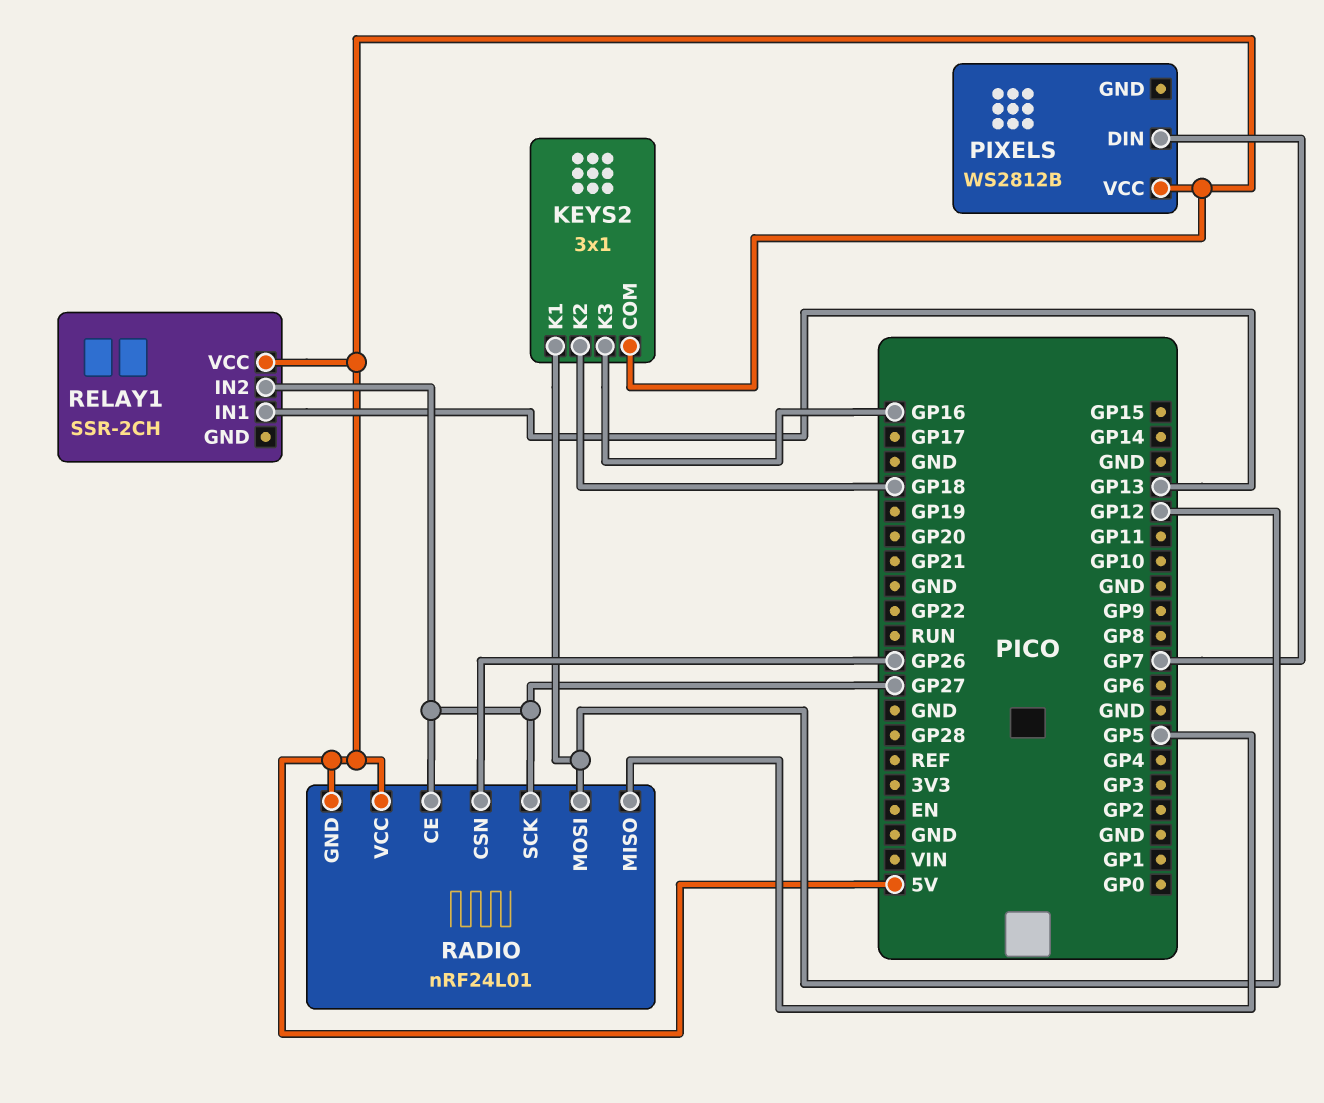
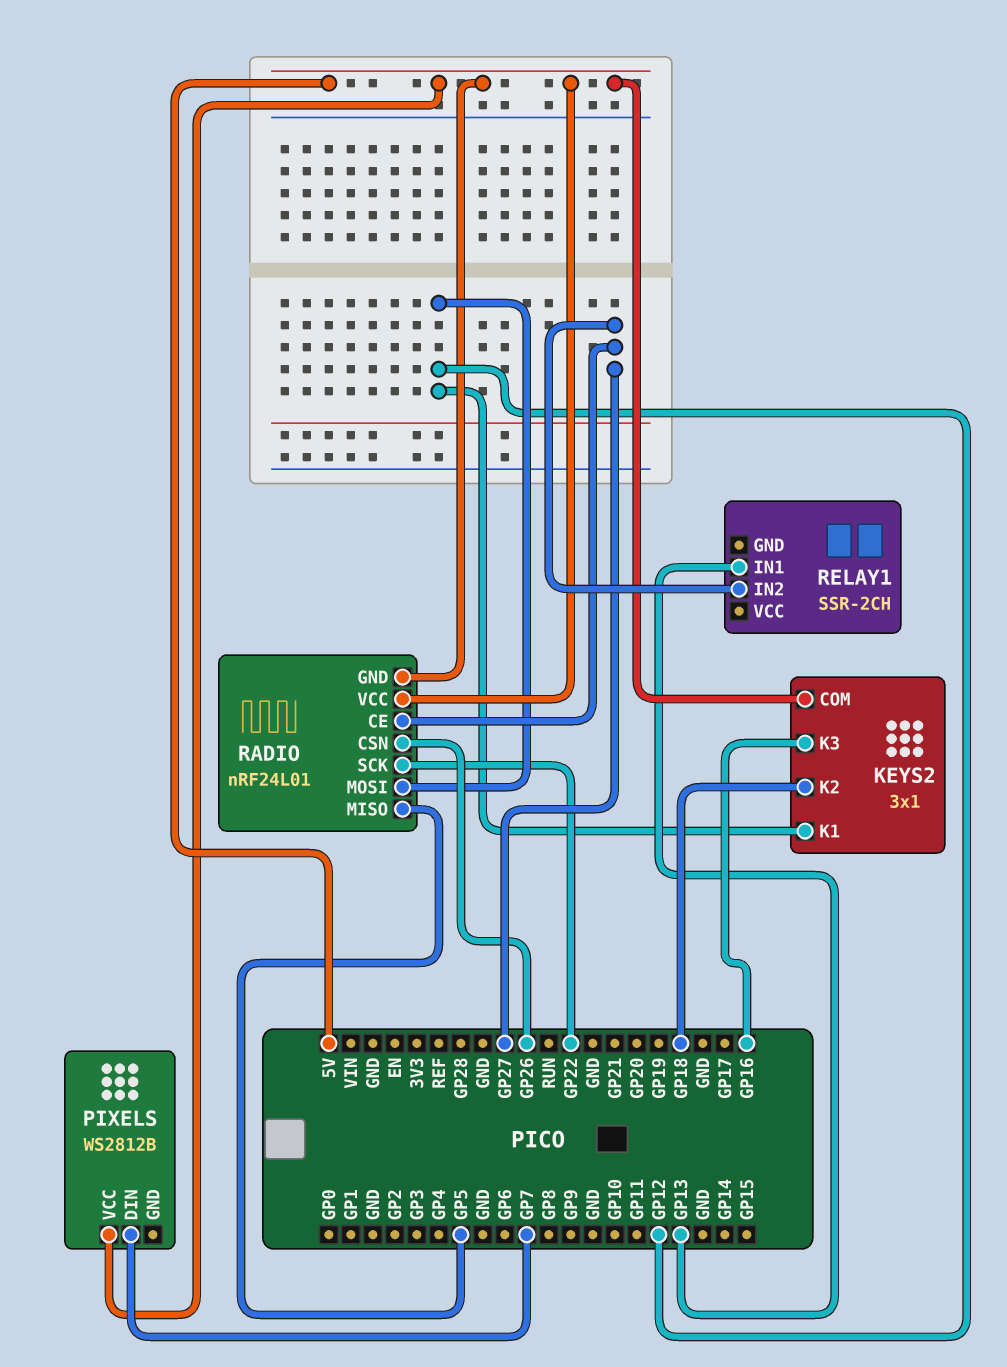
RADIO pin SCK: GP27 -> GP22
RELAY1 pin VCC: 5V -> none

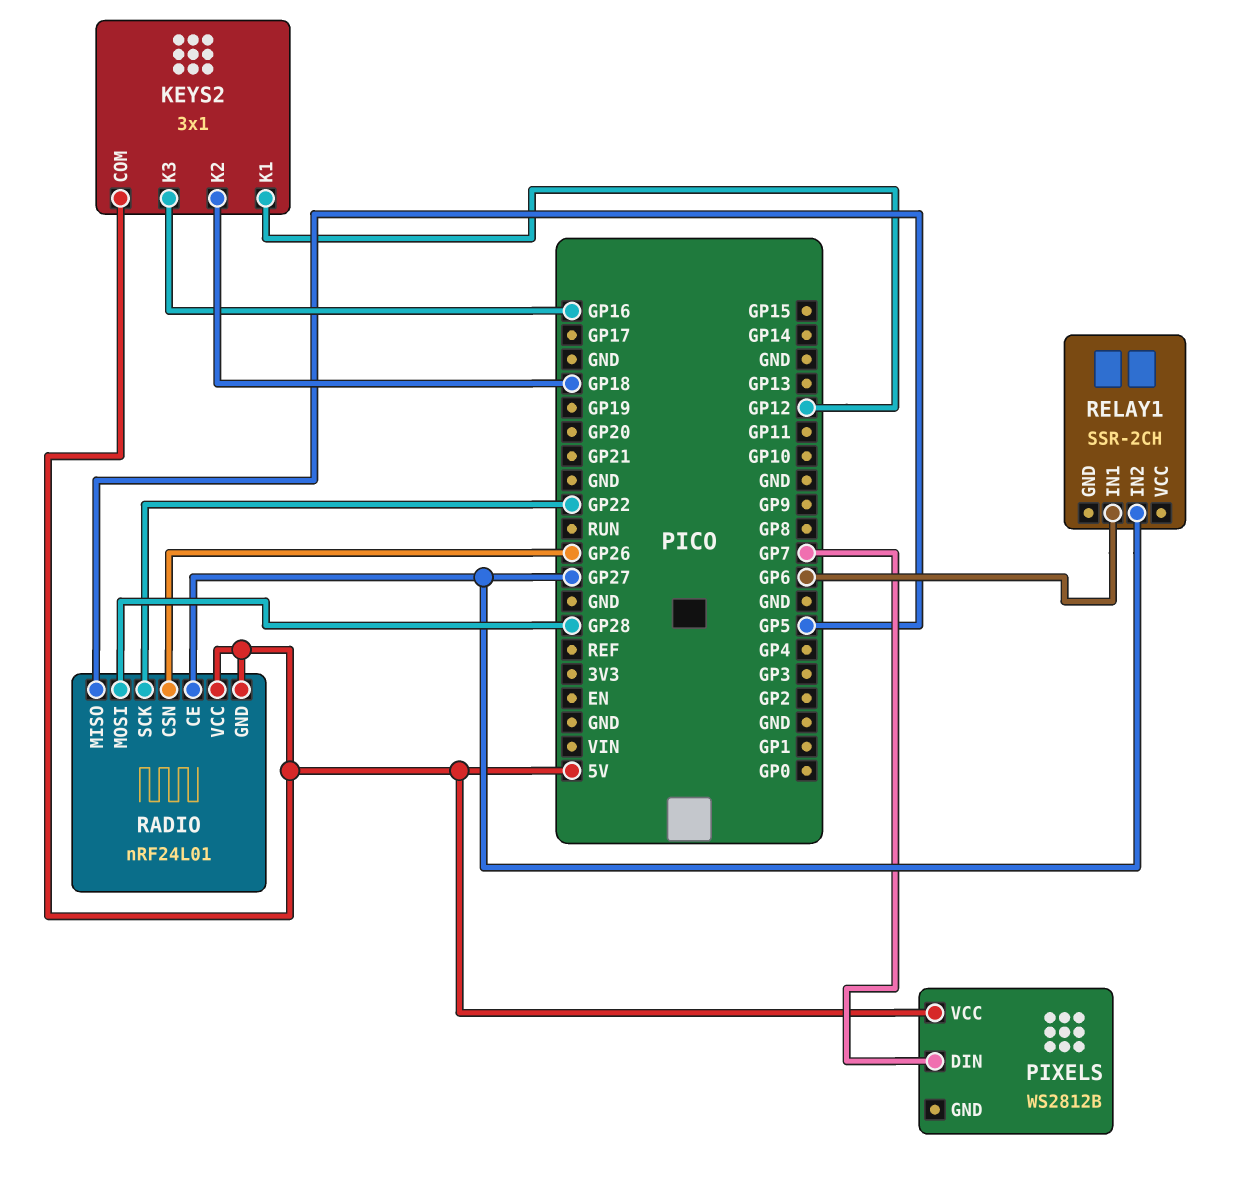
RADIO pin MOSI: GP12 -> GP28
RELAY1 pin IN1: GP13 -> GP6

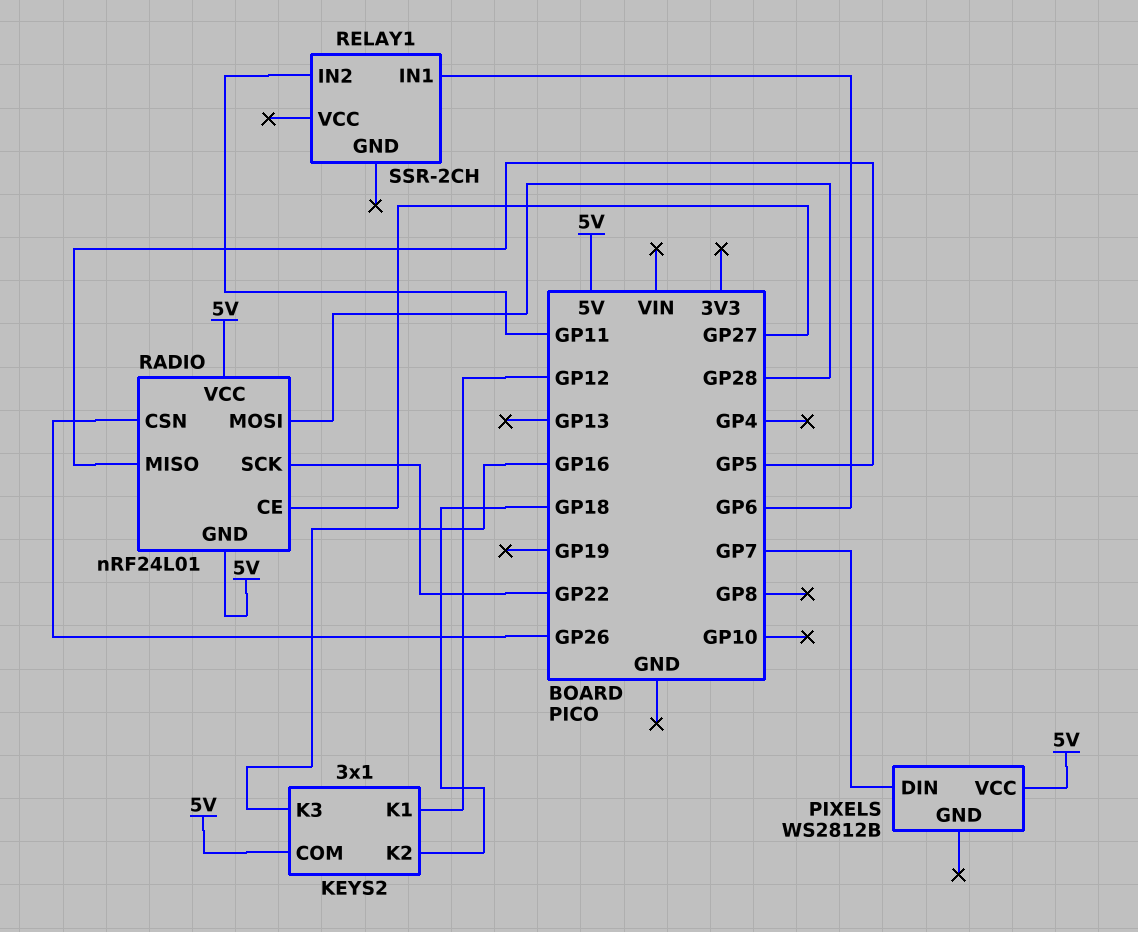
RELAY1 pin IN2: GP27 -> GP11

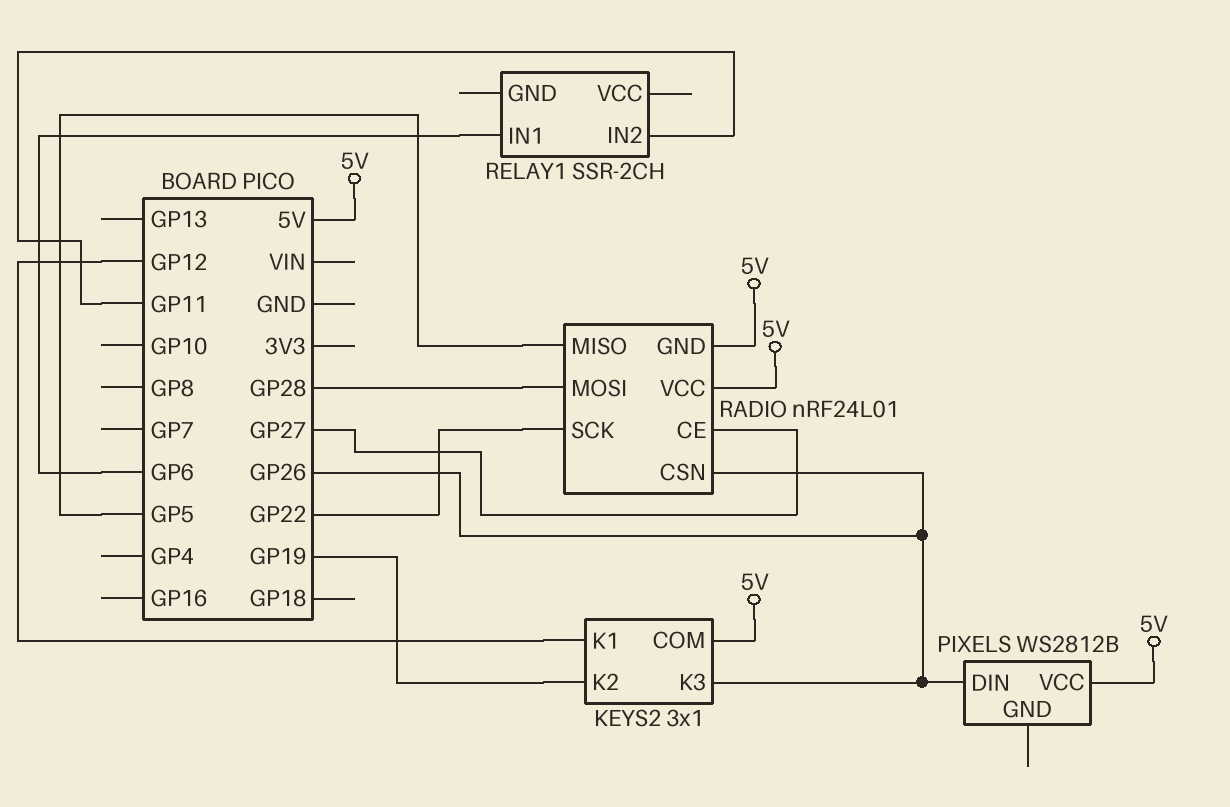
KEYS2 pin K2: GP18 -> GP19
KEYS2 pin K3: GP16 -> GP26
PIXELS pin DIN: GP7 -> GP26

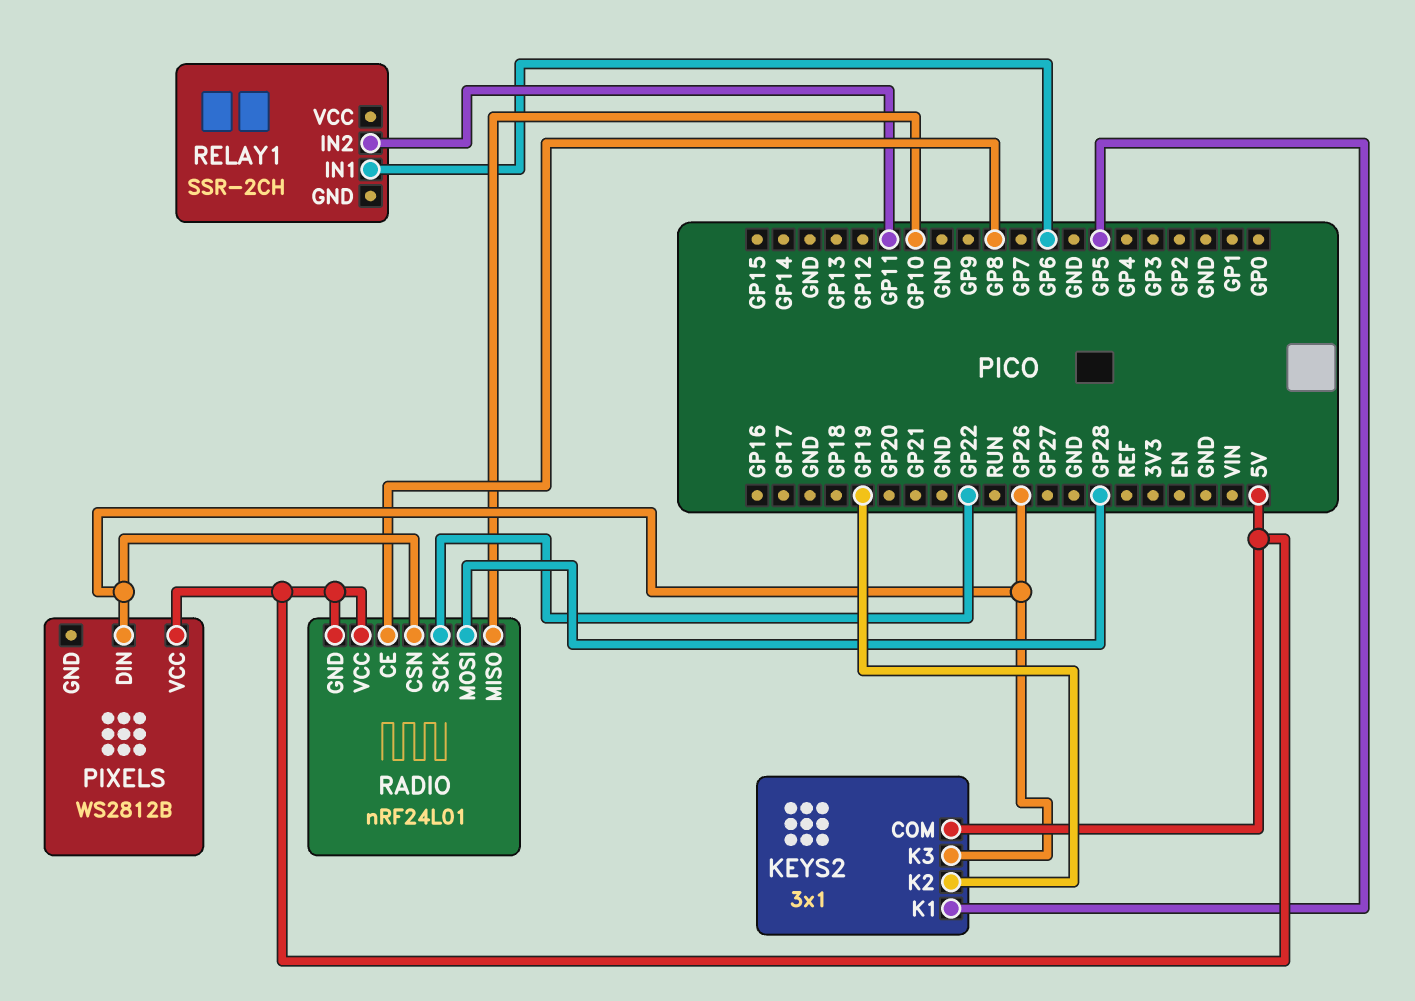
KEYS2 pin K1: GP12 -> GP5
RADIO pin CE: GP27 -> GP8
RADIO pin MISO: GP5 -> GP10

